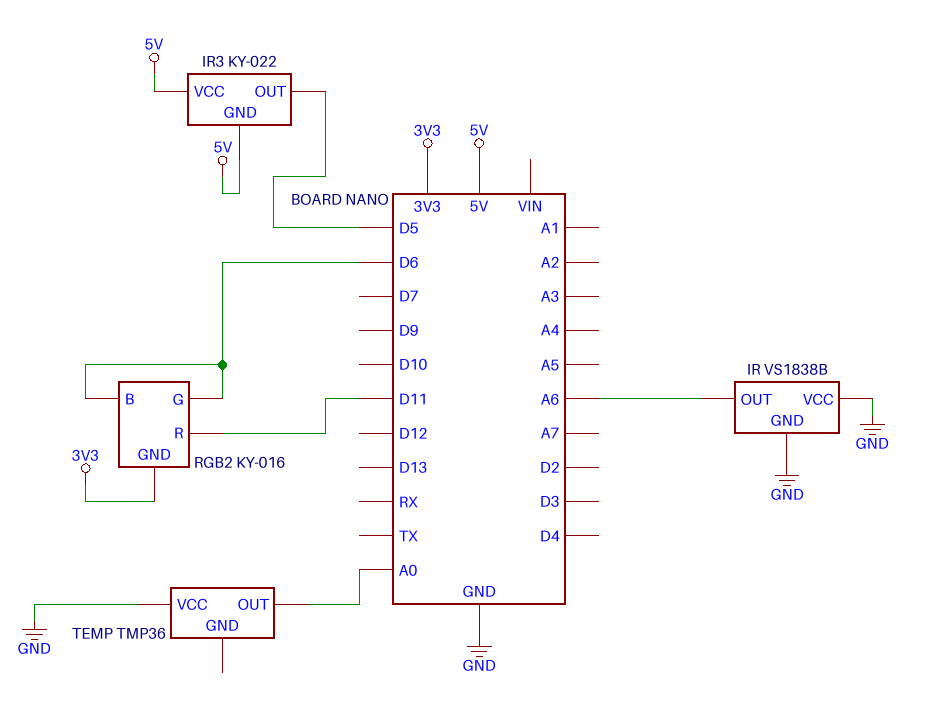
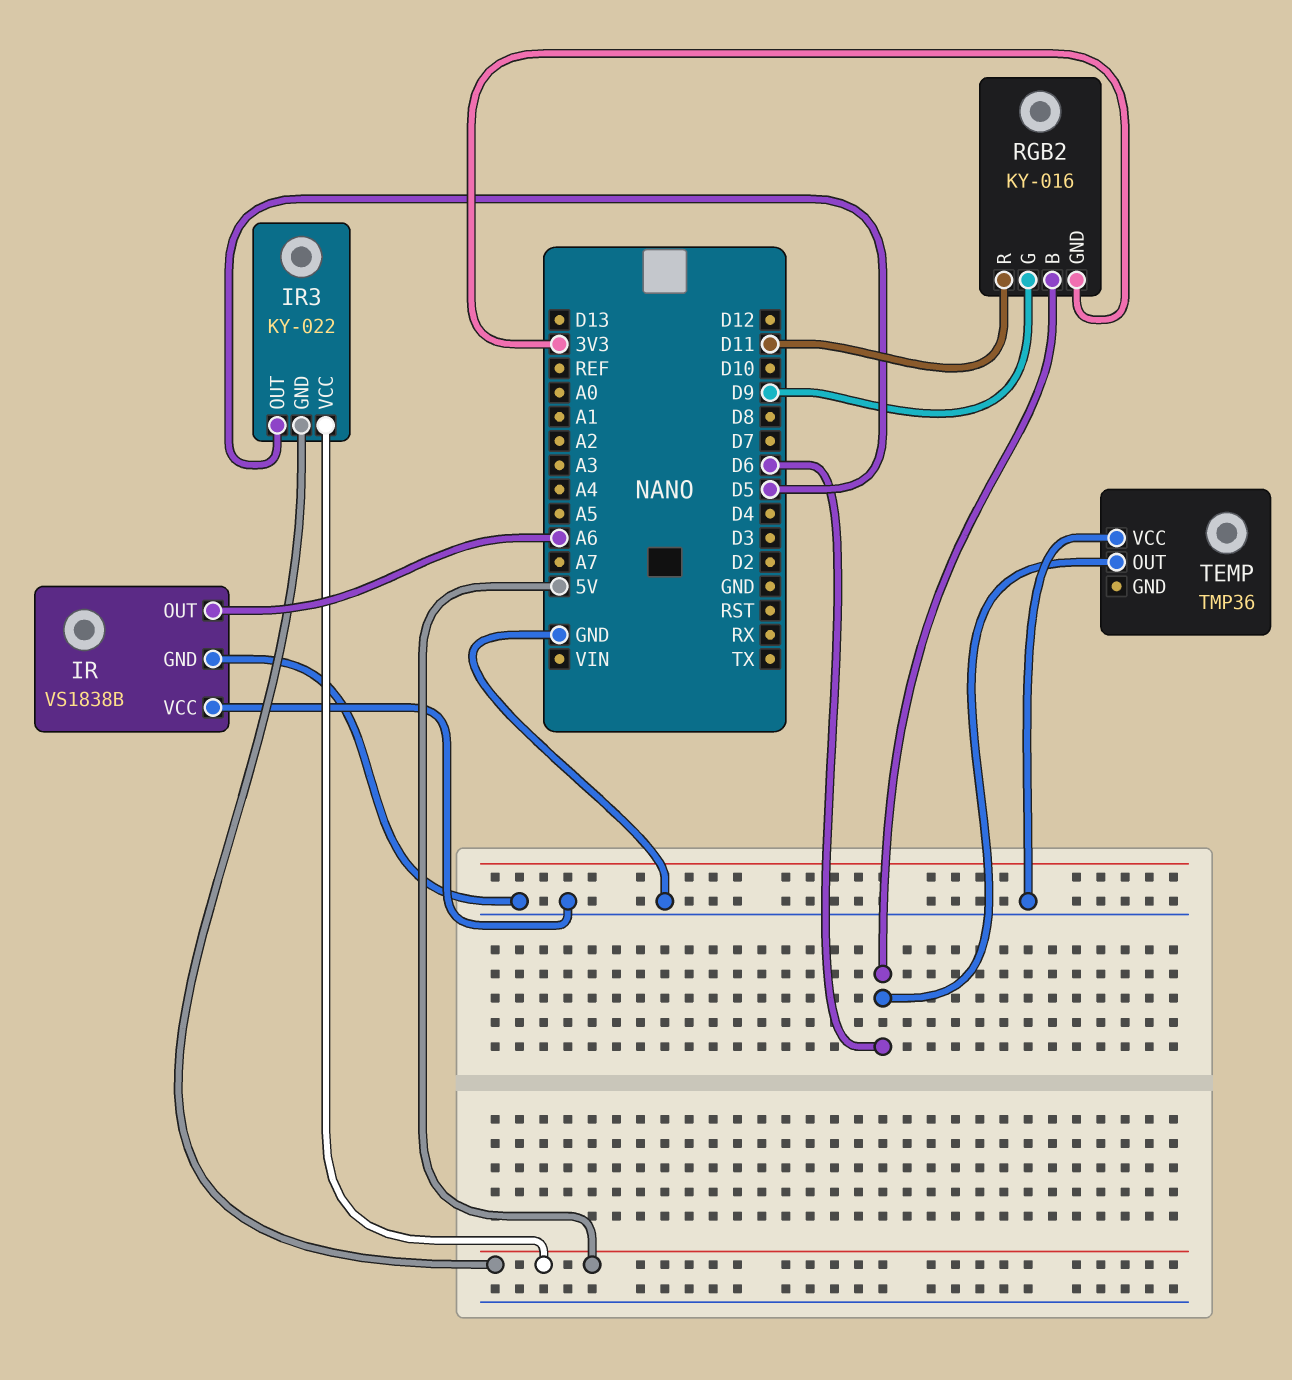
RGB2 pin G: D6 -> D9
TEMP pin OUT: A0 -> D6

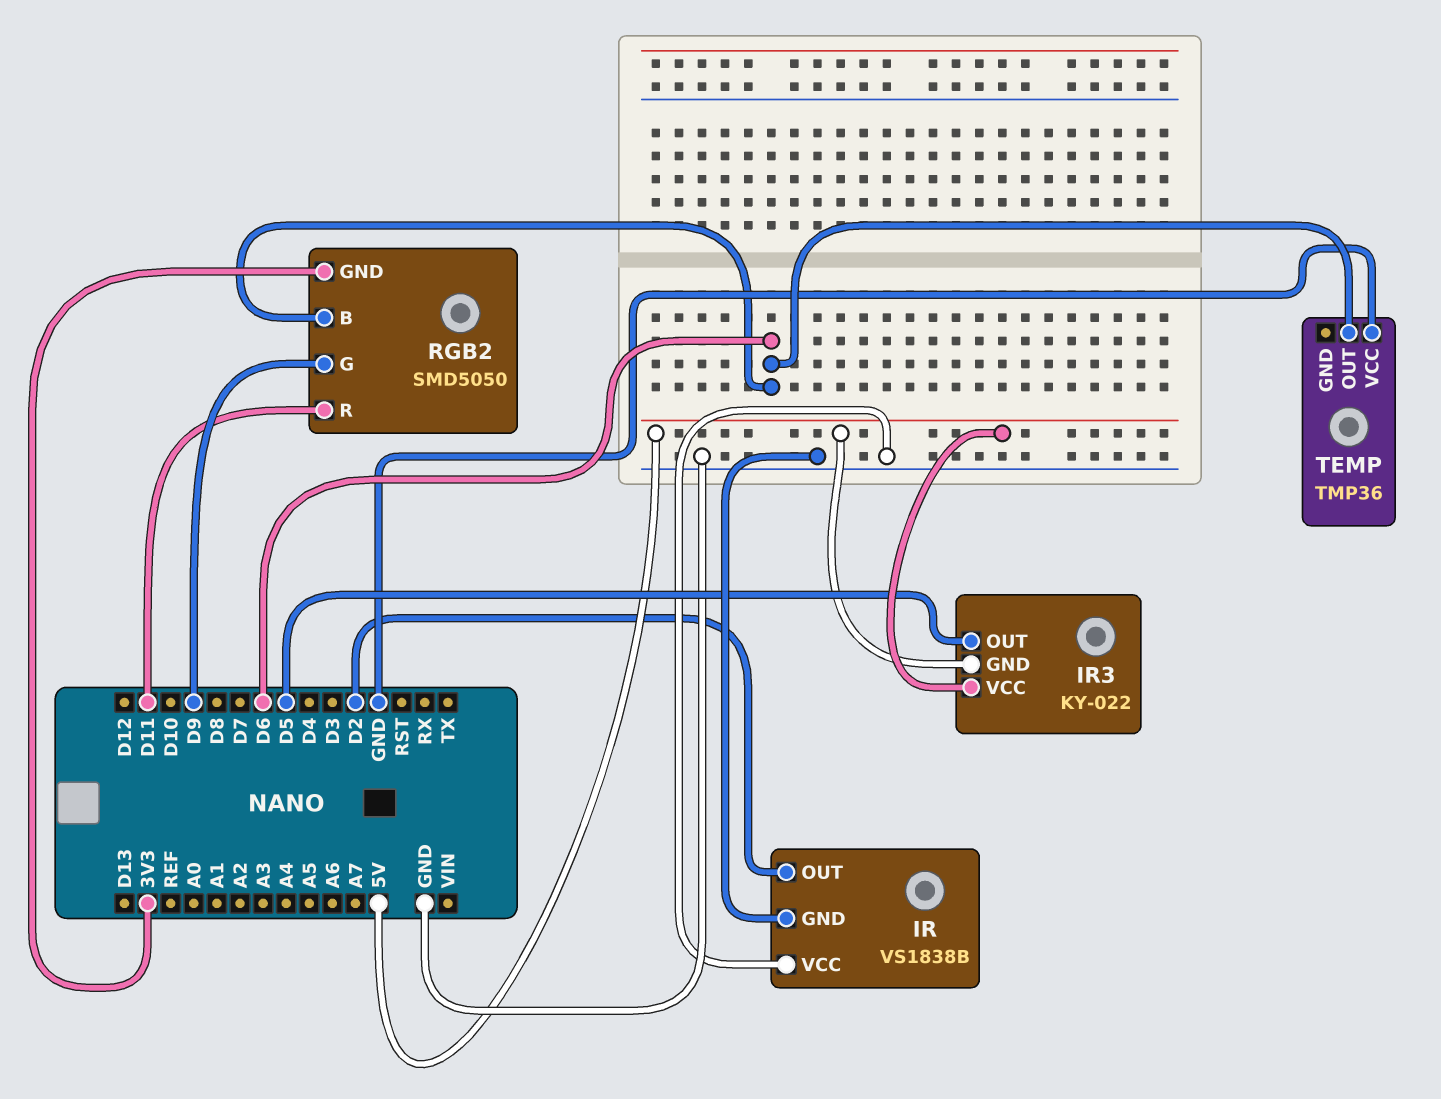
IR pin OUT: A6 -> D2
RGB2: KY-016 -> SMD5050

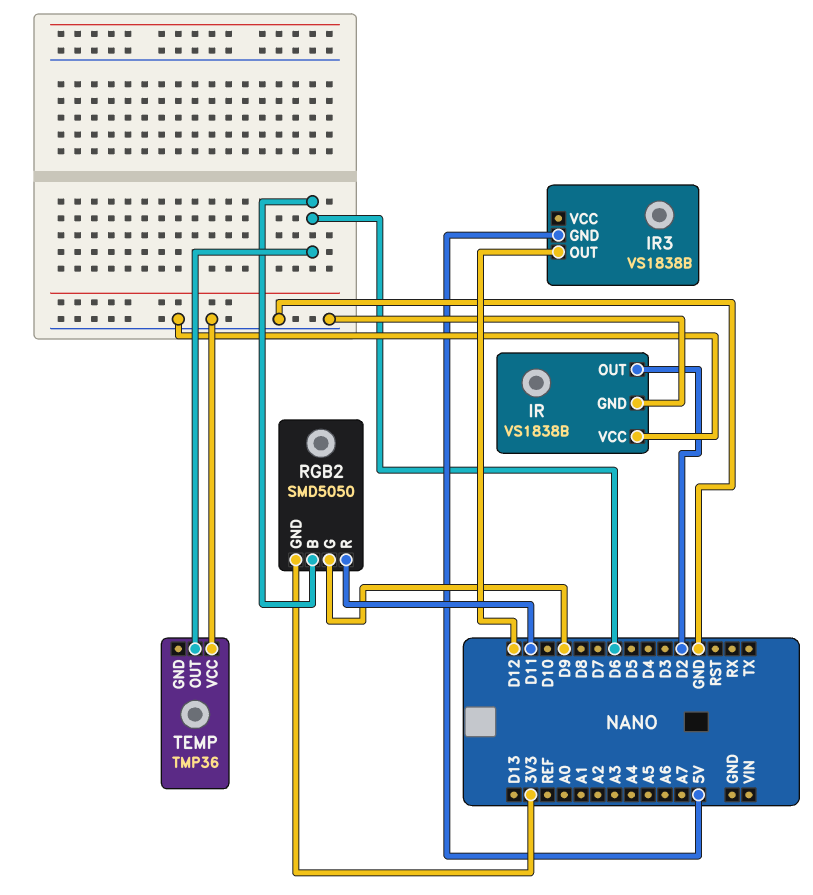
IR3: KY-022 -> VS1838B
IR3 pin OUT: D5 -> D12
IR3 pin VCC: 5V -> none

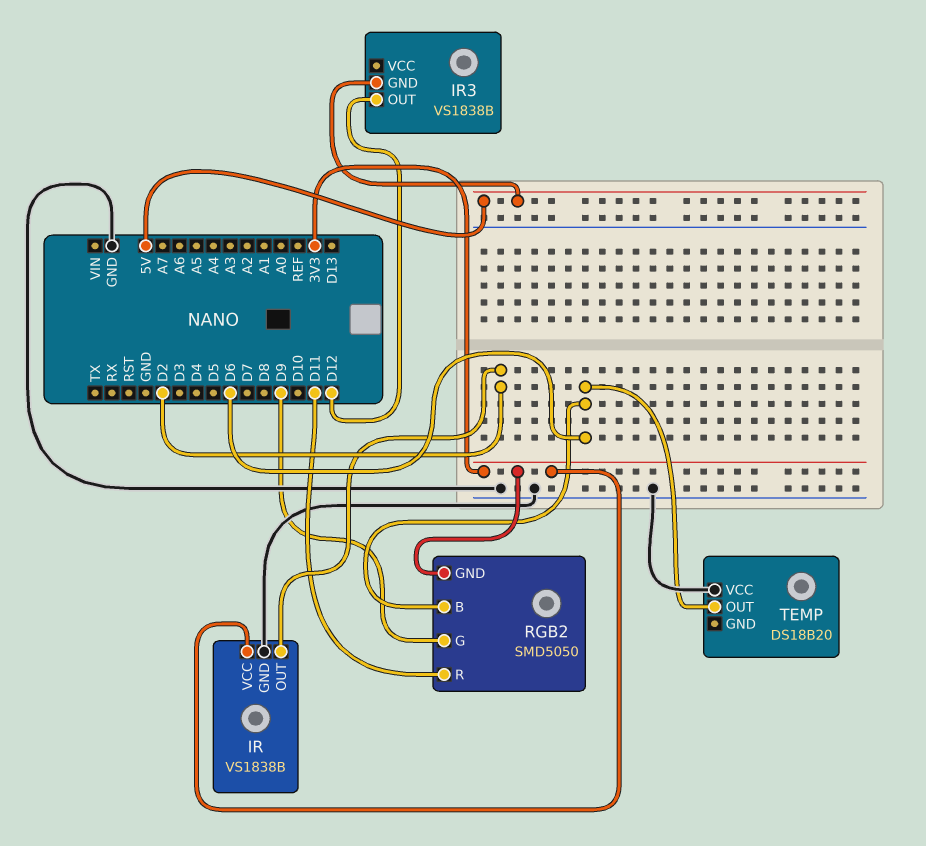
IR pin VCC: GND -> 3V3
TEMP: TMP36 -> DS18B20

